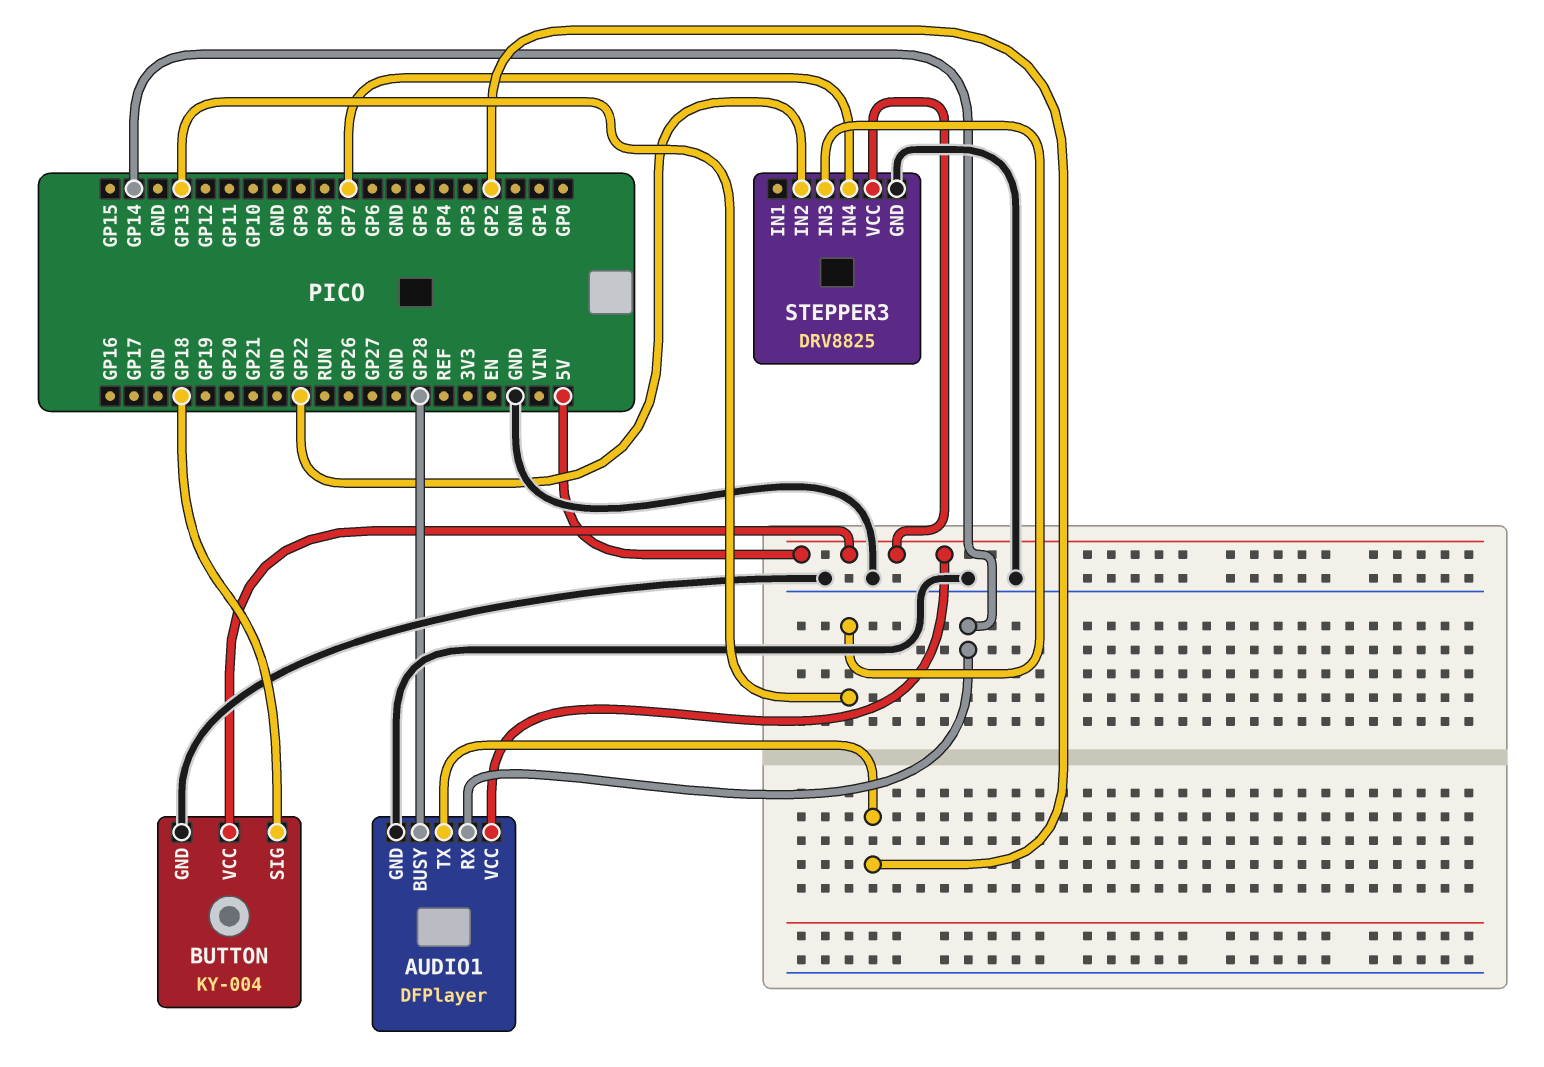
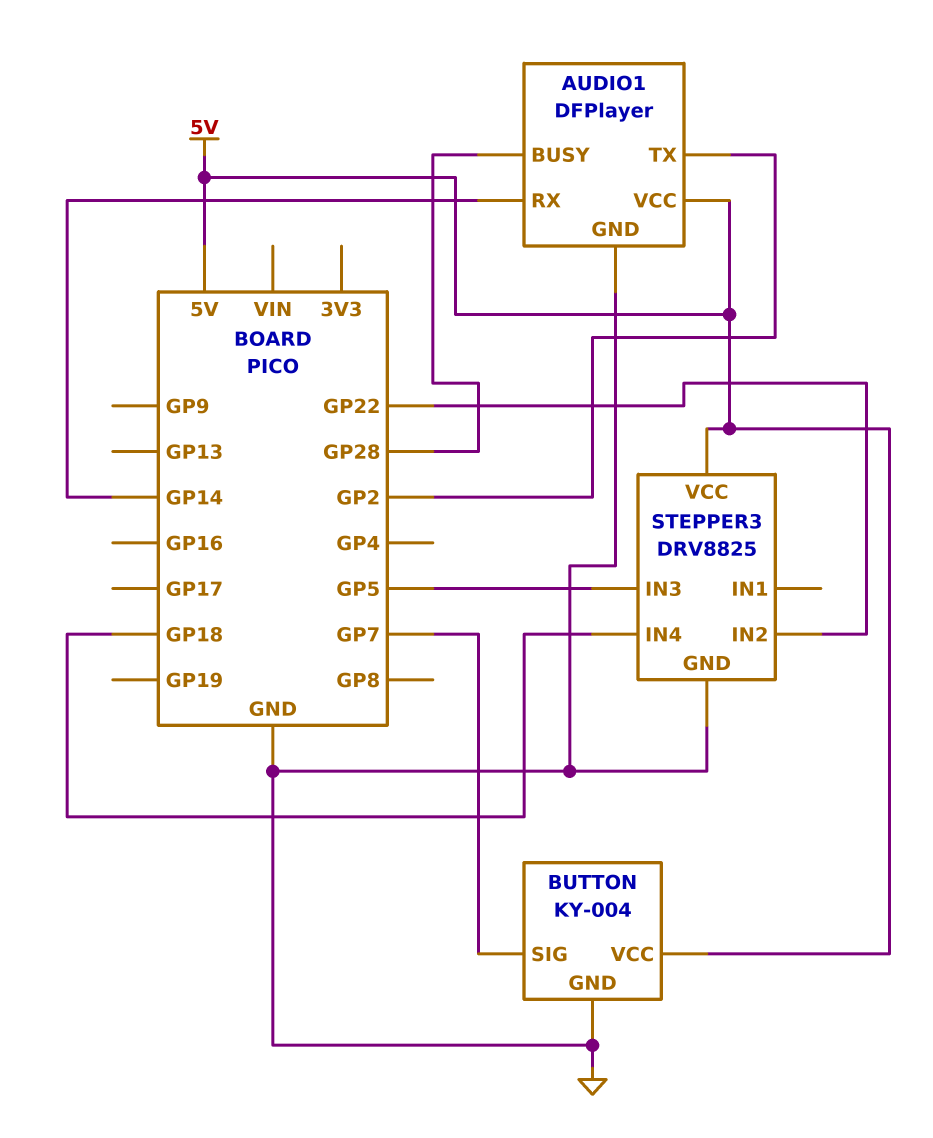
BUTTON pin SIG: GP18 -> GP7
STEPPER3 pin IN3: GP13 -> GP5
STEPPER3 pin IN4: GP7 -> GP18

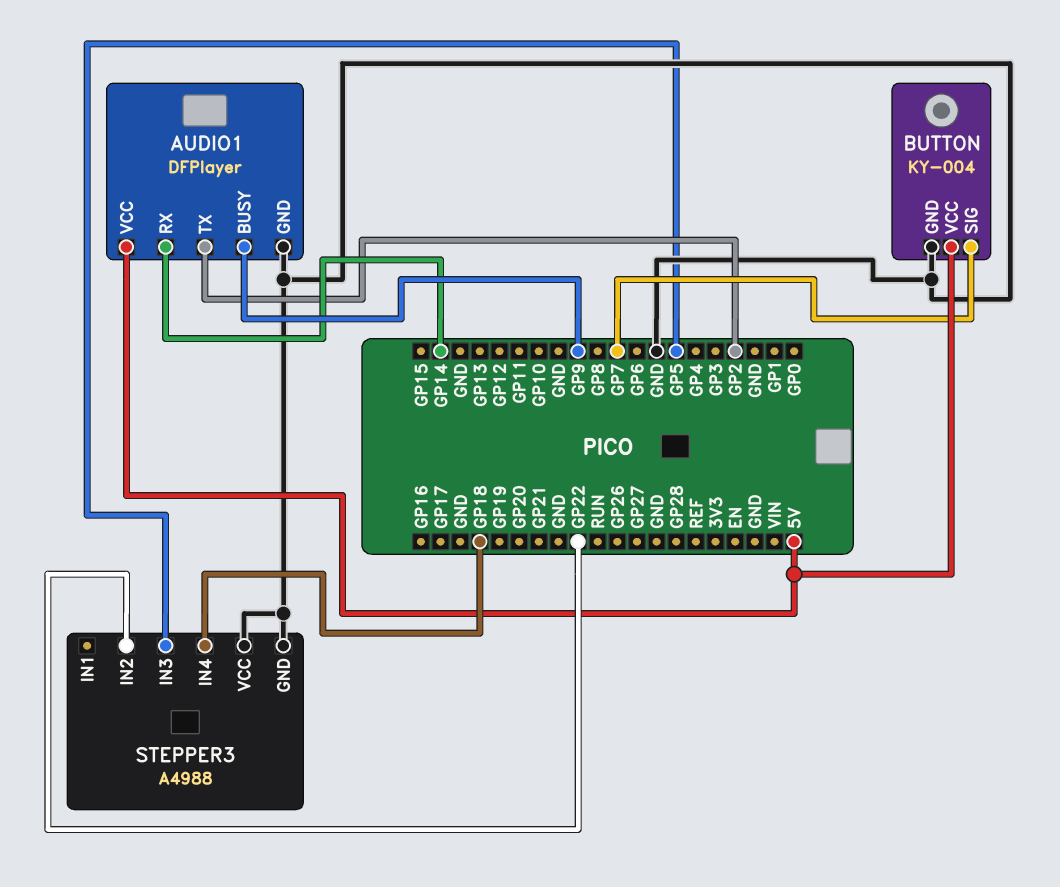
AUDIO1 pin BUSY: GP28 -> GP9
STEPPER3: DRV8825 -> A4988
STEPPER3 pin VCC: 5V -> GND

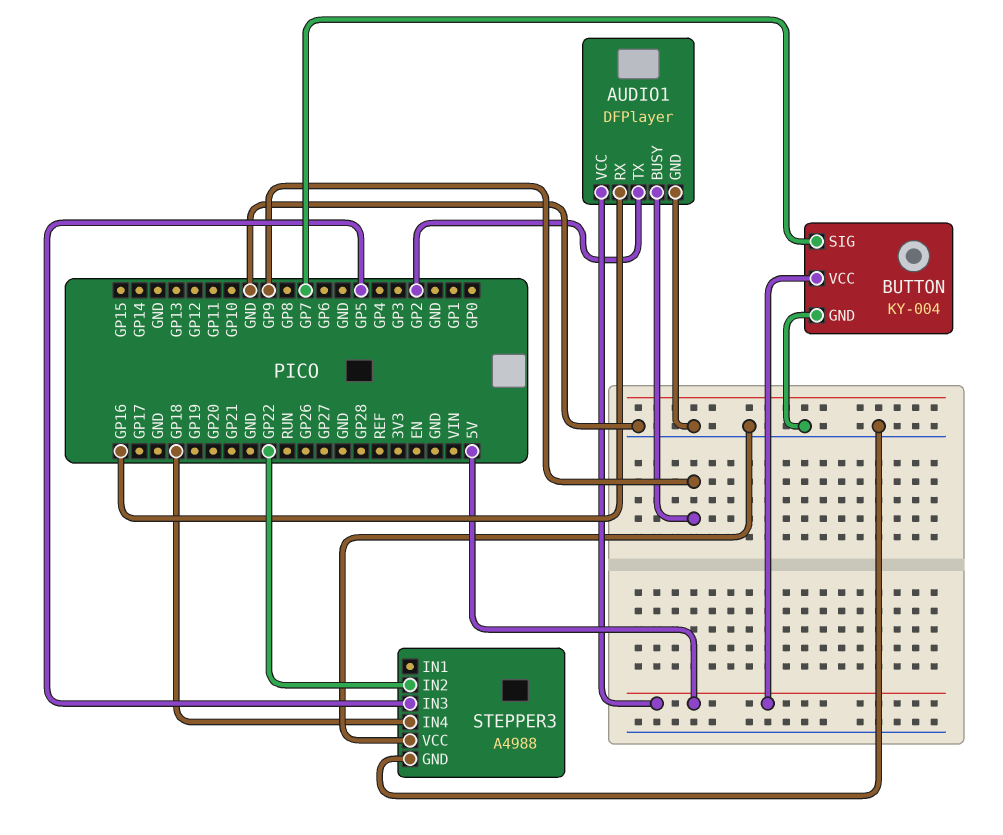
AUDIO1 pin RX: GP14 -> GP16

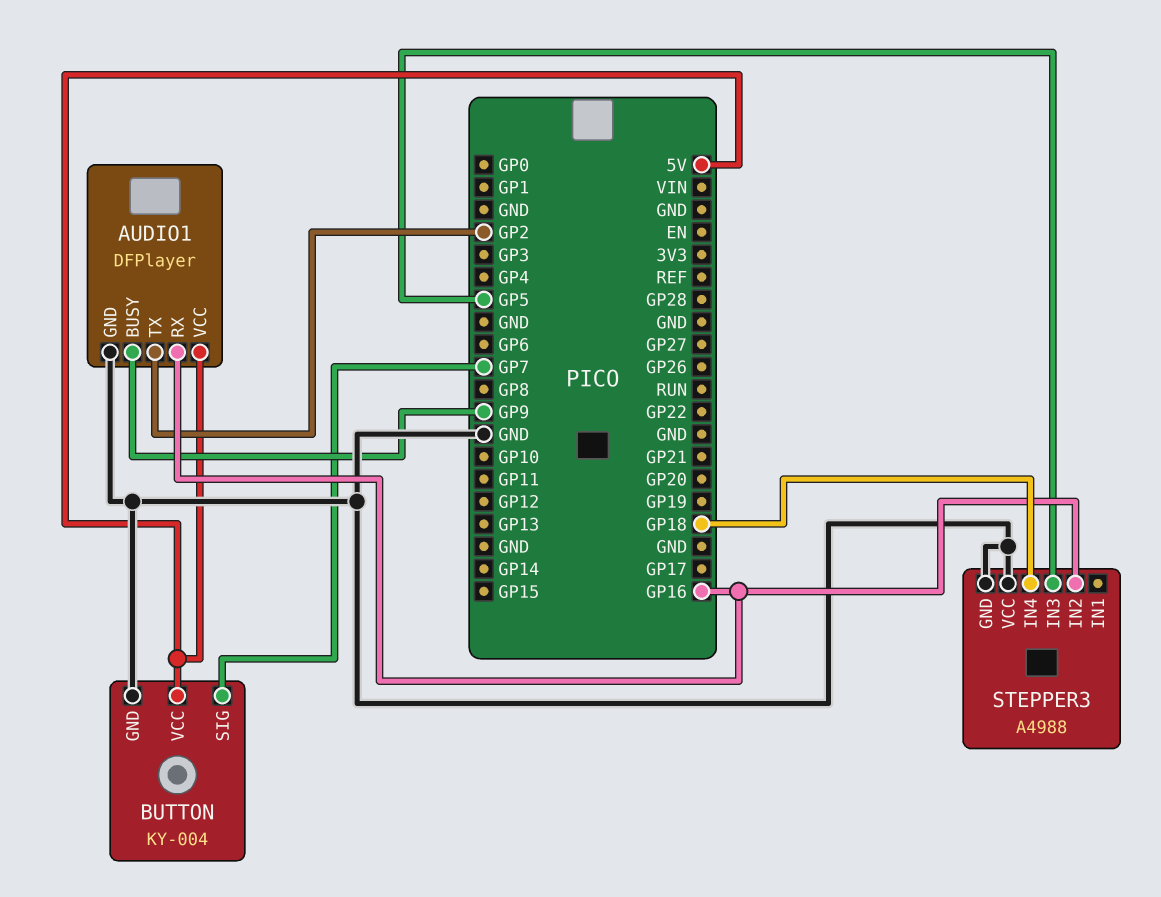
STEPPER3 pin IN2: GP22 -> GP16

